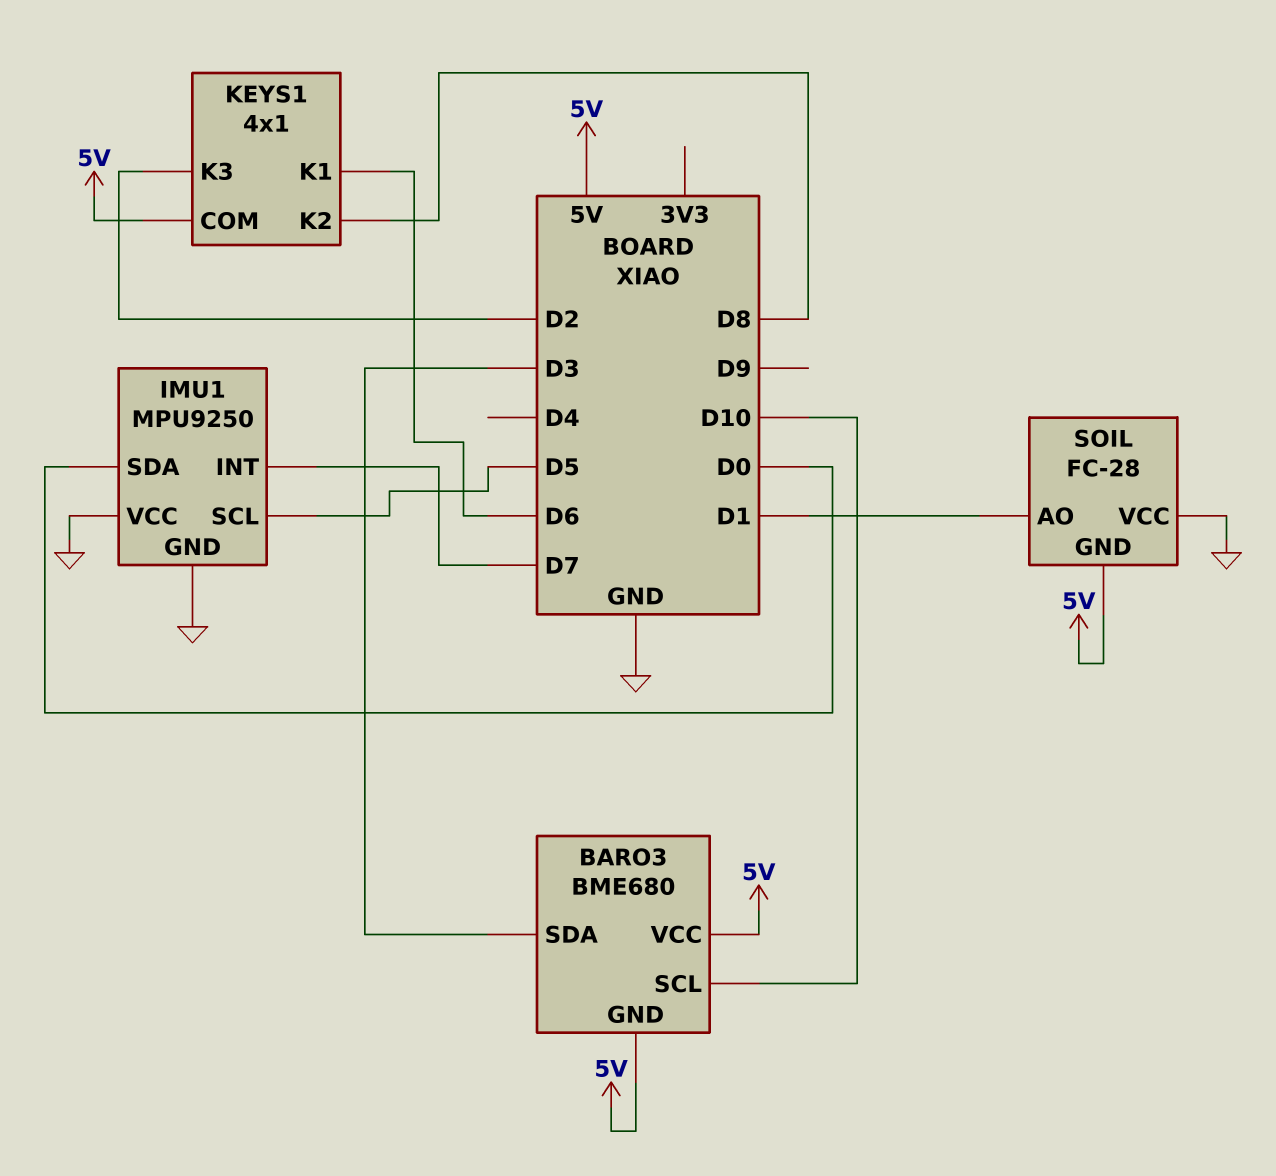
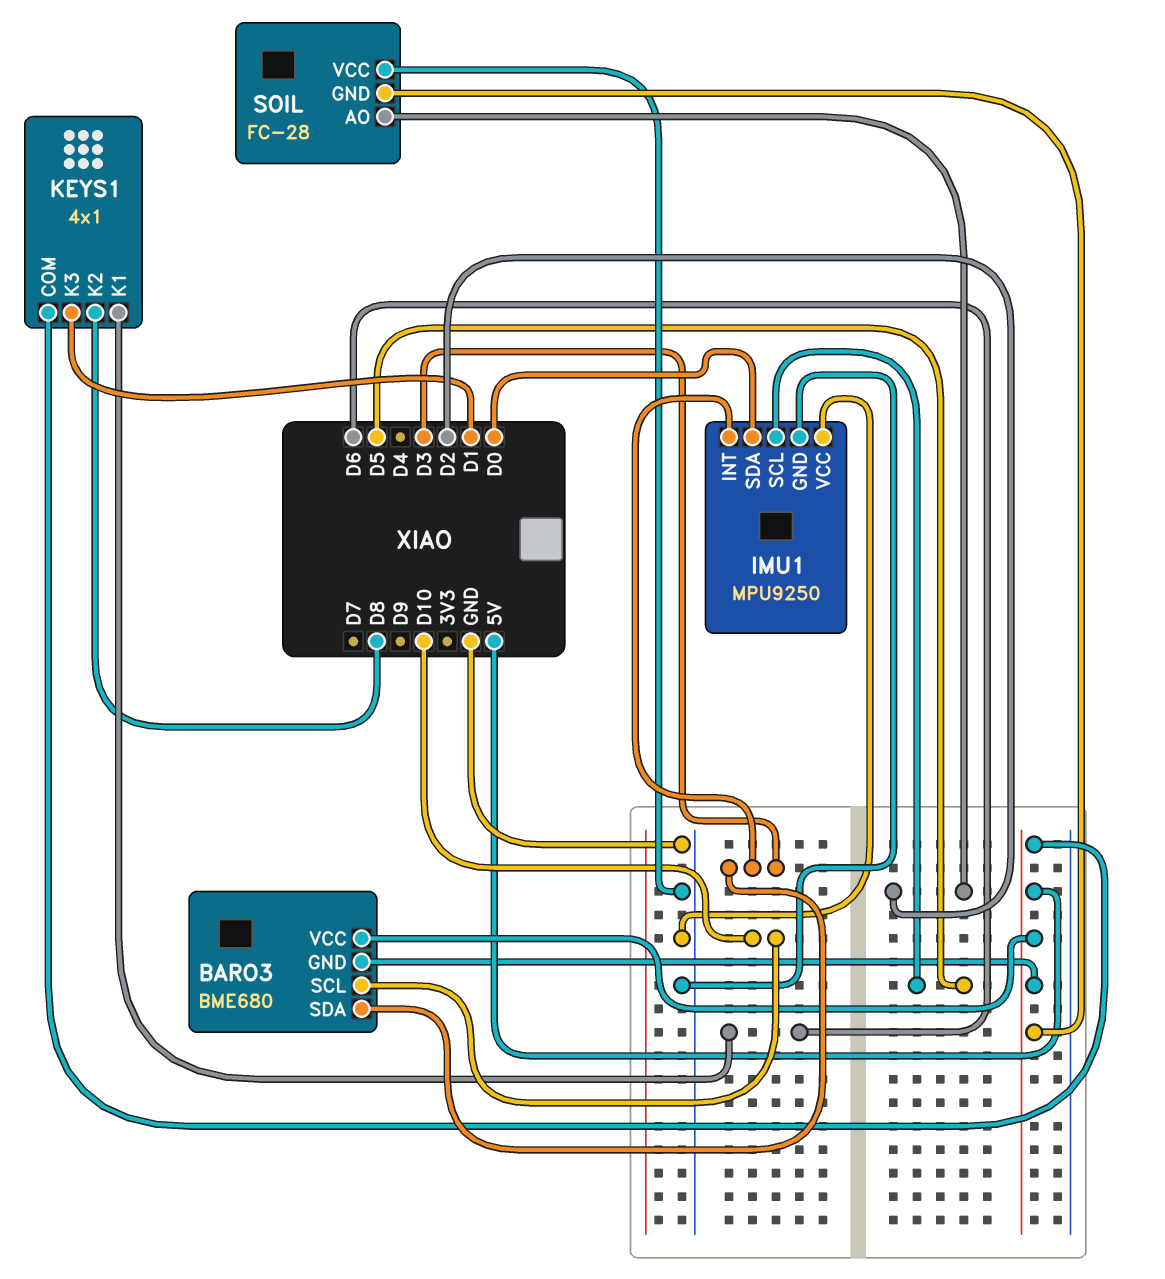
IMU1 pin INT: D7 -> D3
KEYS1 pin K3: D2 -> D1
SOIL pin AO: D1 -> D2

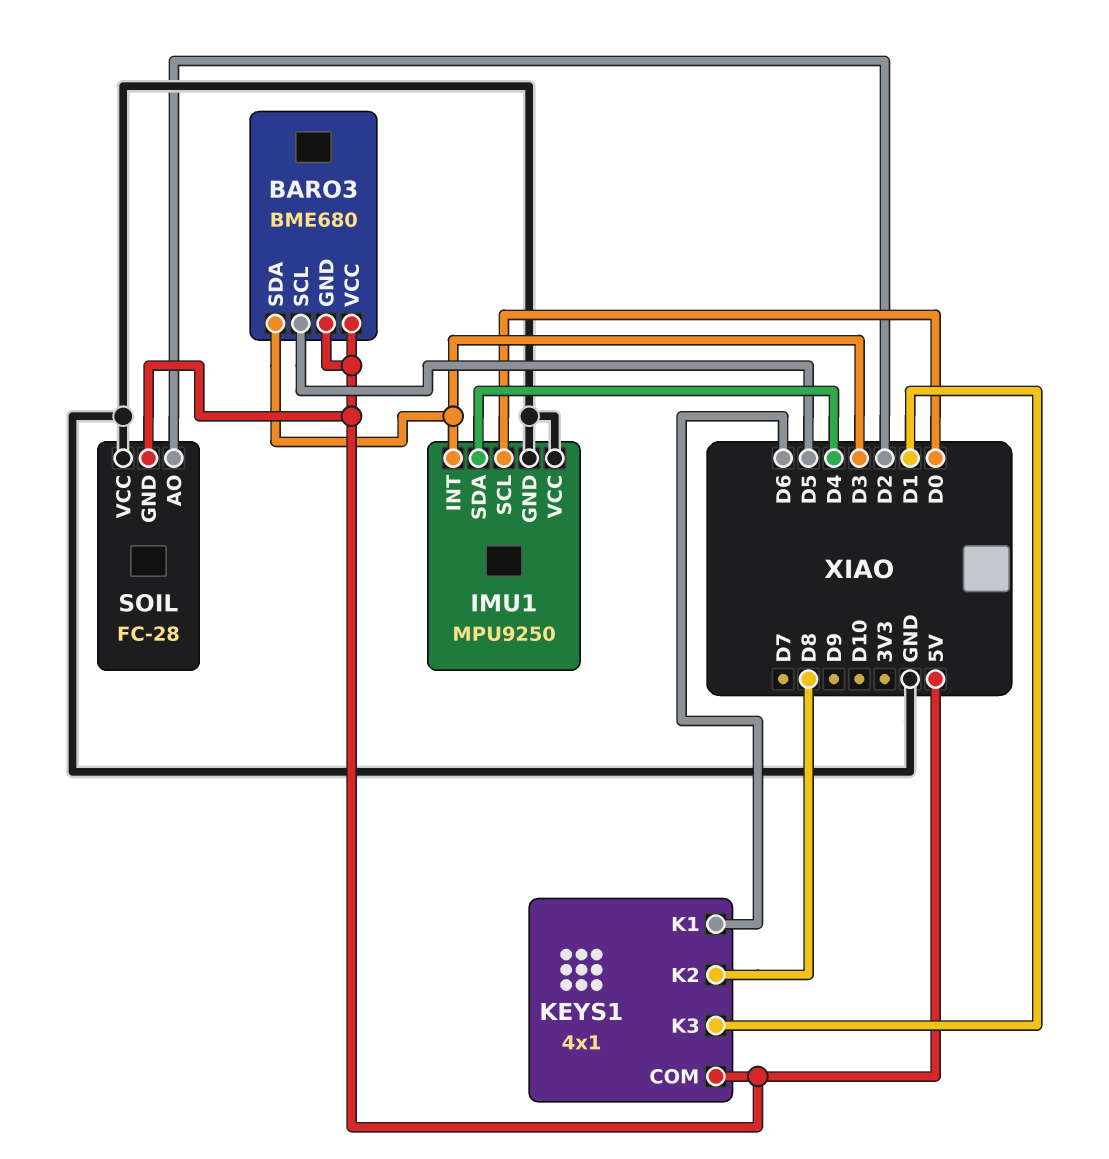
BARO3 pin SCL: D10 -> D5
IMU1 pin SCL: D5 -> D0
IMU1 pin SDA: D0 -> D4

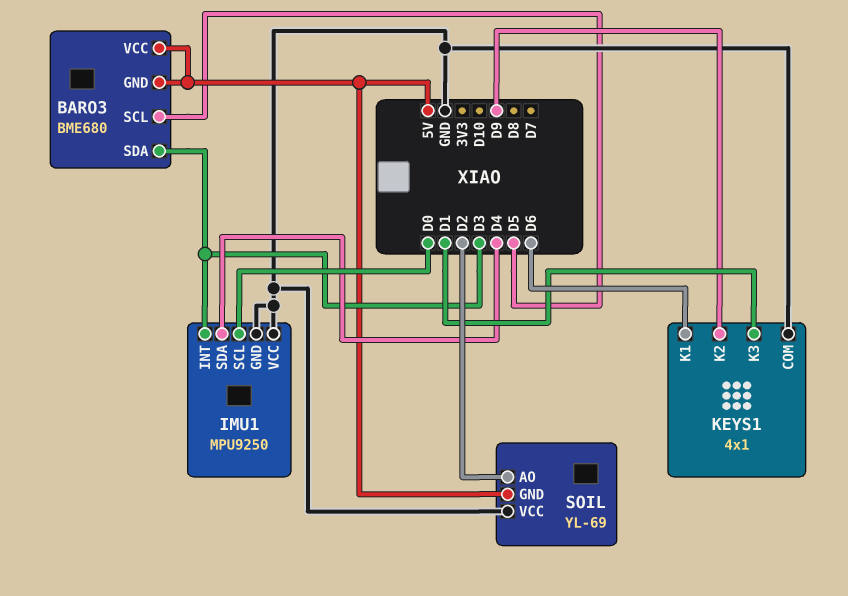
KEYS1 pin COM: 5V -> GND
KEYS1 pin K2: D8 -> D9
SOIL: FC-28 -> YL-69

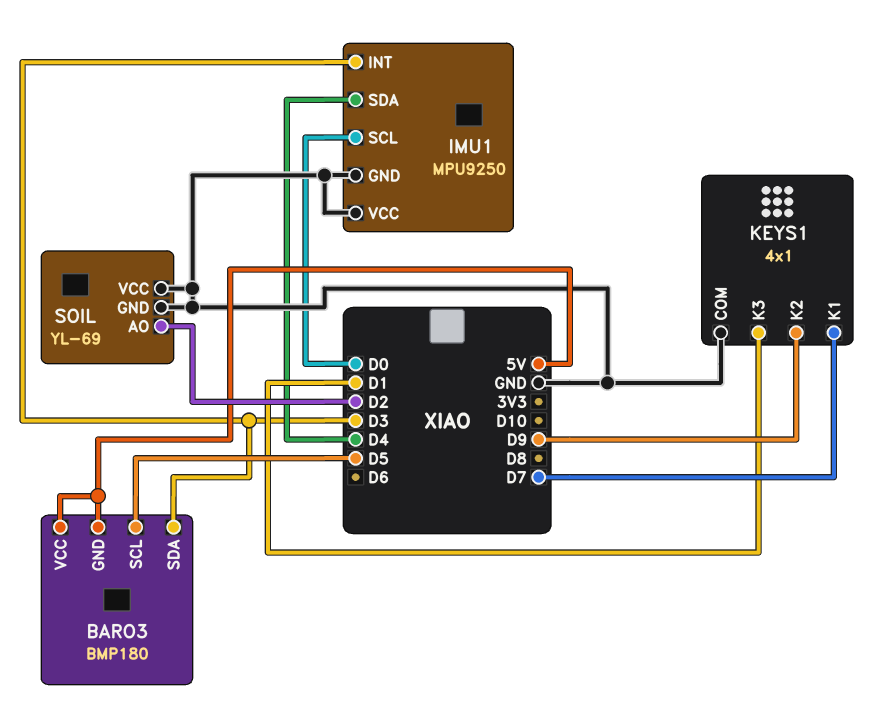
BARO3: BME680 -> BMP180
KEYS1 pin K1: D6 -> D7
SOIL pin GND: 5V -> GND

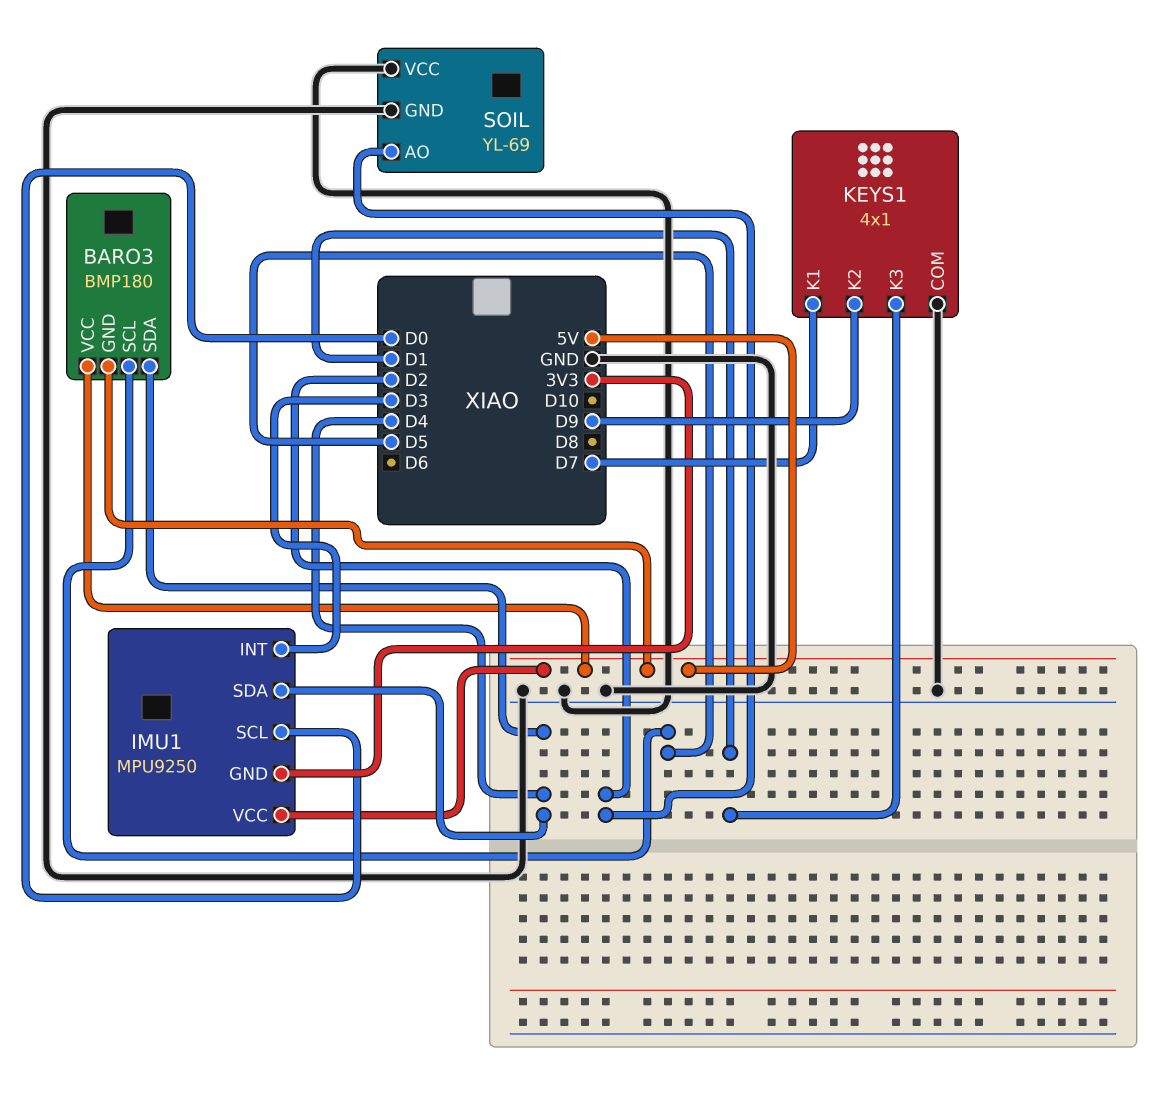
BARO3 pin SDA: D3 -> D4
IMU1 pin GND: GND -> 3V3
IMU1 pin VCC: GND -> 5V

